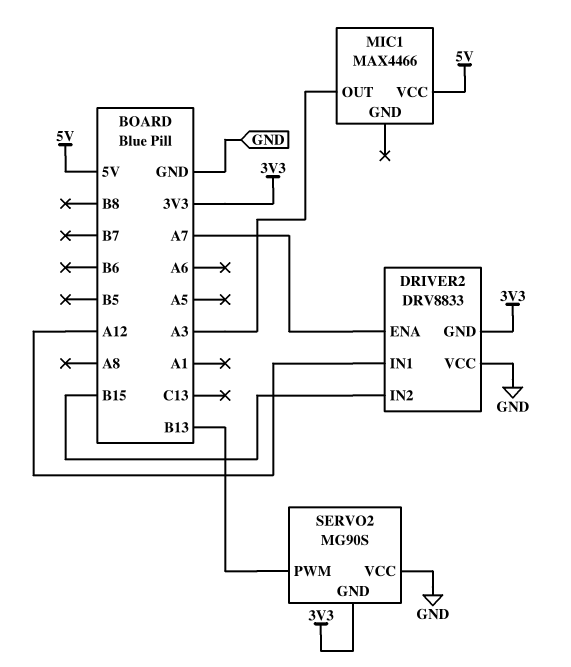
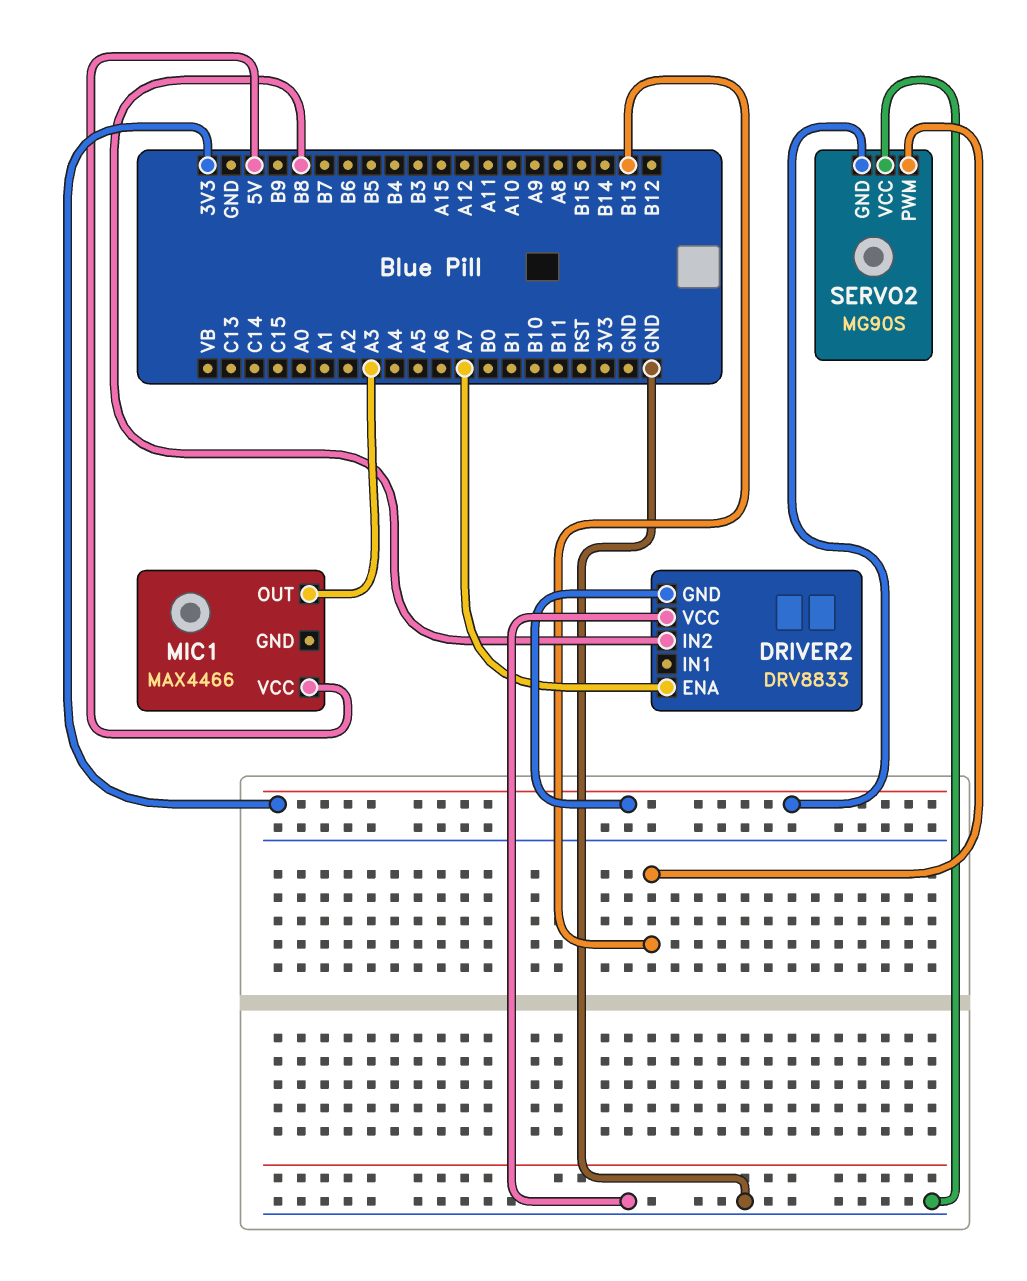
DRIVER2 pin IN1: A12 -> none
DRIVER2 pin IN2: B15 -> B8

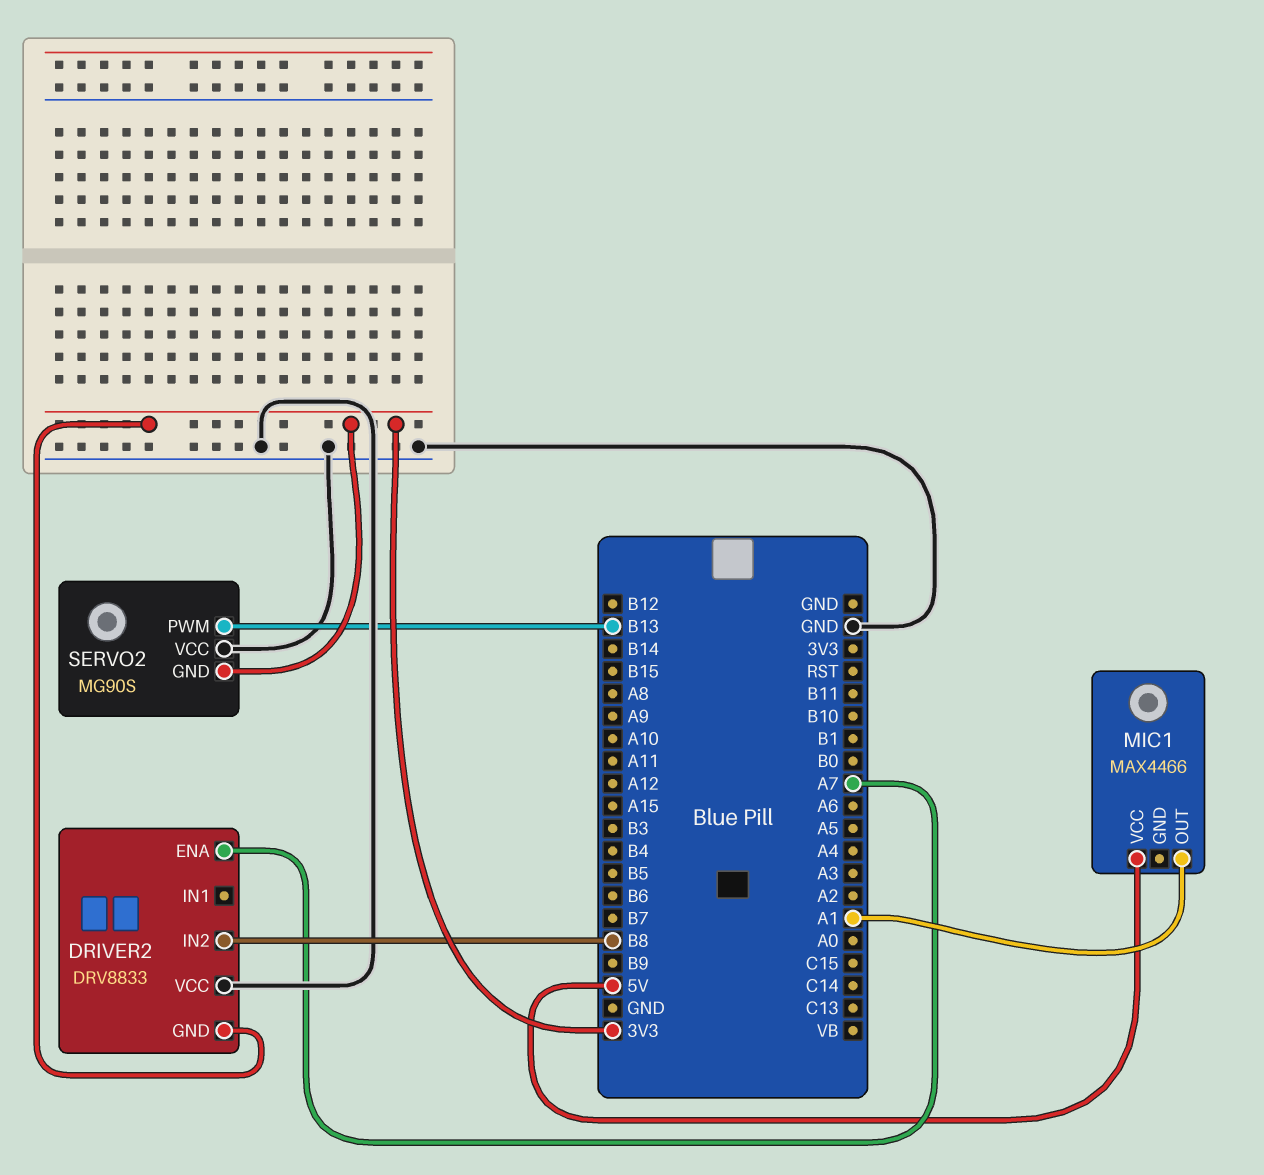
MIC1 pin OUT: A3 -> A1

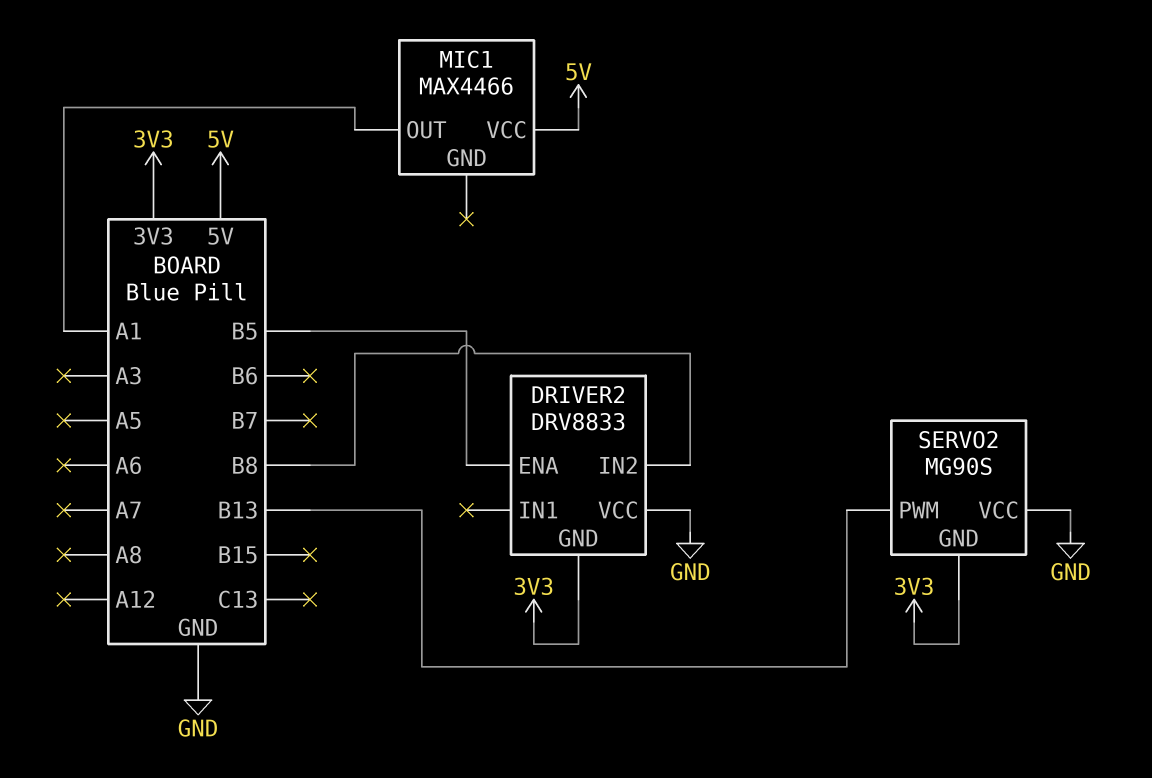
DRIVER2 pin ENA: A7 -> B5

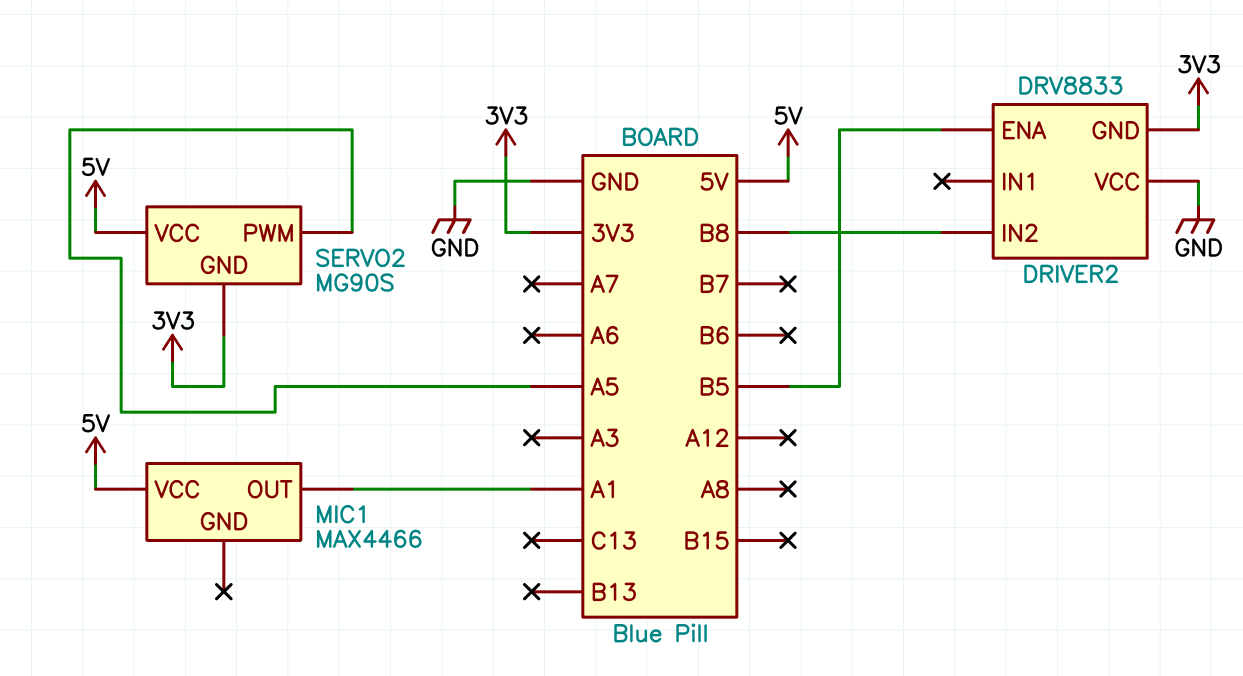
SERVO2 pin PWM: B13 -> A5
SERVO2 pin VCC: GND -> 5V

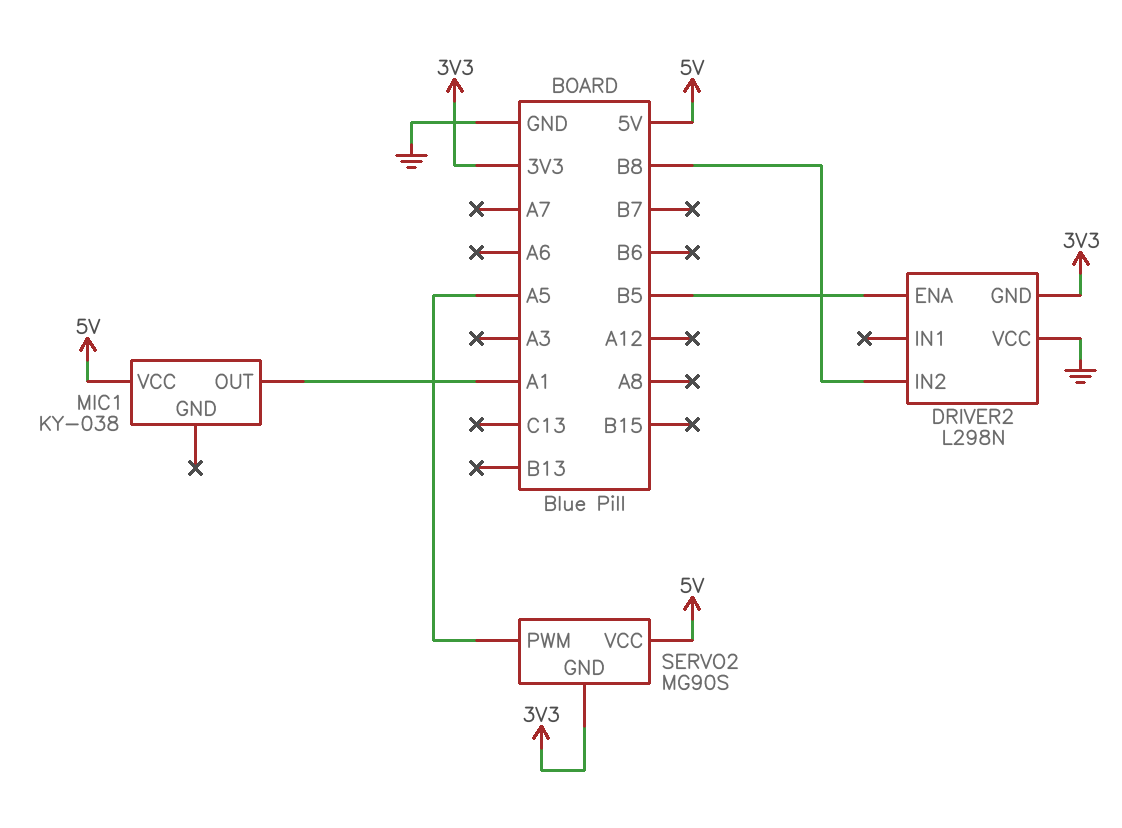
DRIVER2: DRV8833 -> L298N
MIC1: MAX4466 -> KY-038

